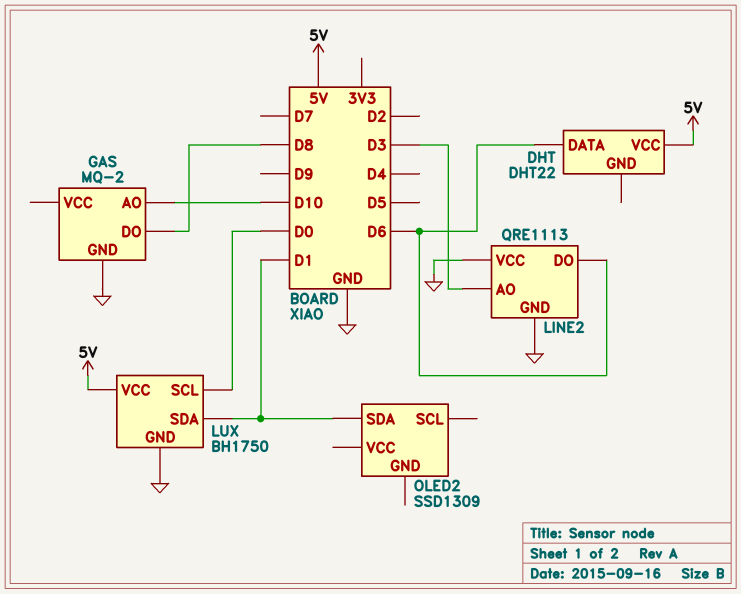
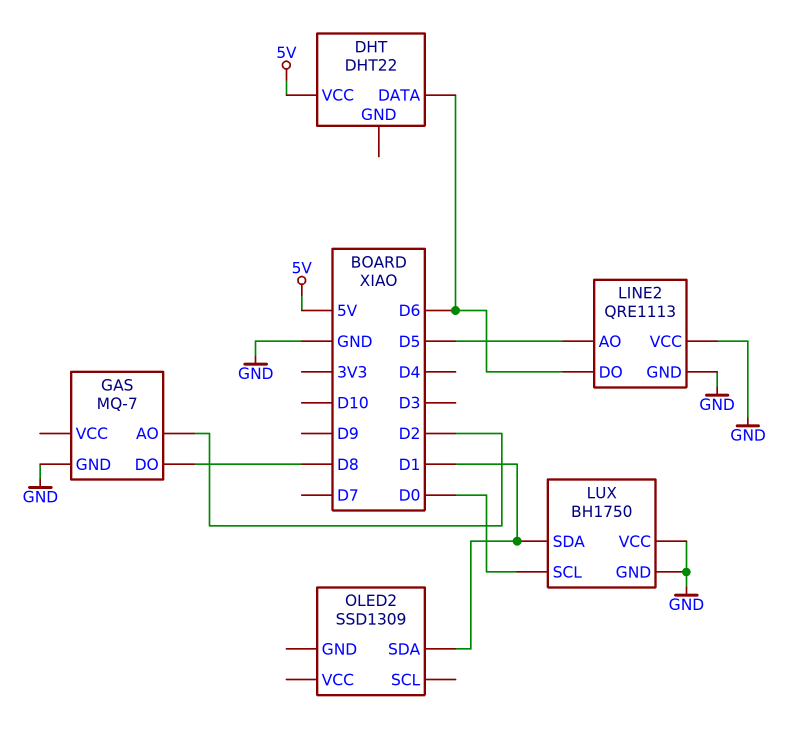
GAS: MQ-2 -> MQ-7
GAS pin AO: D10 -> D2
LINE2 pin AO: D3 -> D5
LUX pin VCC: 5V -> GND

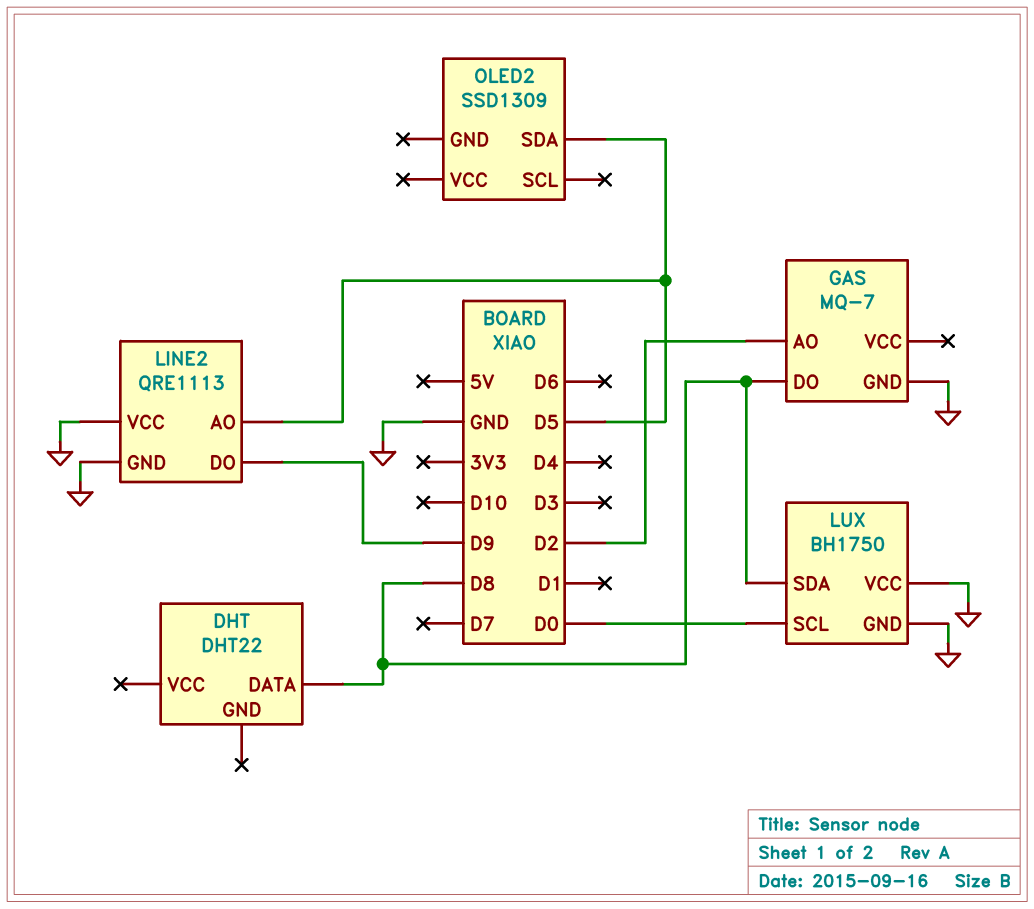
DHT pin DATA: D6 -> D8
DHT pin VCC: 5V -> none
LINE2 pin DO: D6 -> D9
LUX pin SDA: D1 -> D8
OLED2 pin SDA: D1 -> D5

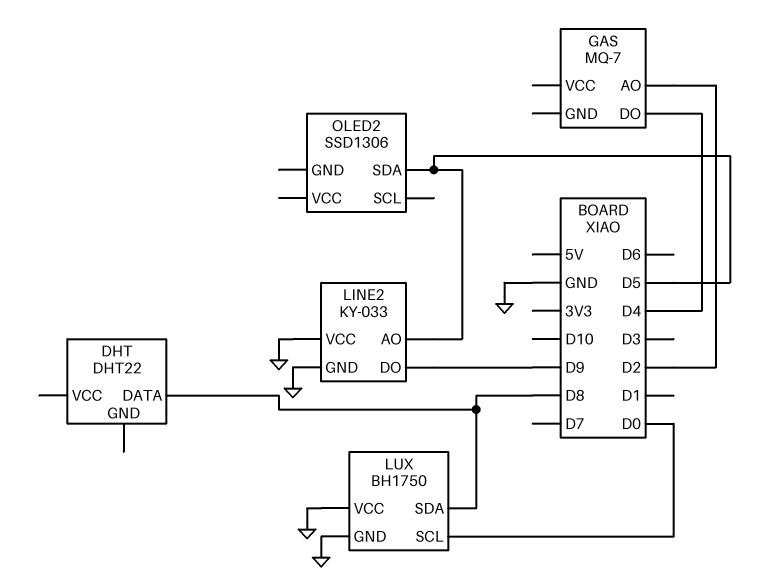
GAS pin DO: D8 -> D4
GAS pin GND: GND -> none
LINE2: QRE1113 -> KY-033
OLED2: SSD1309 -> SSD1306

